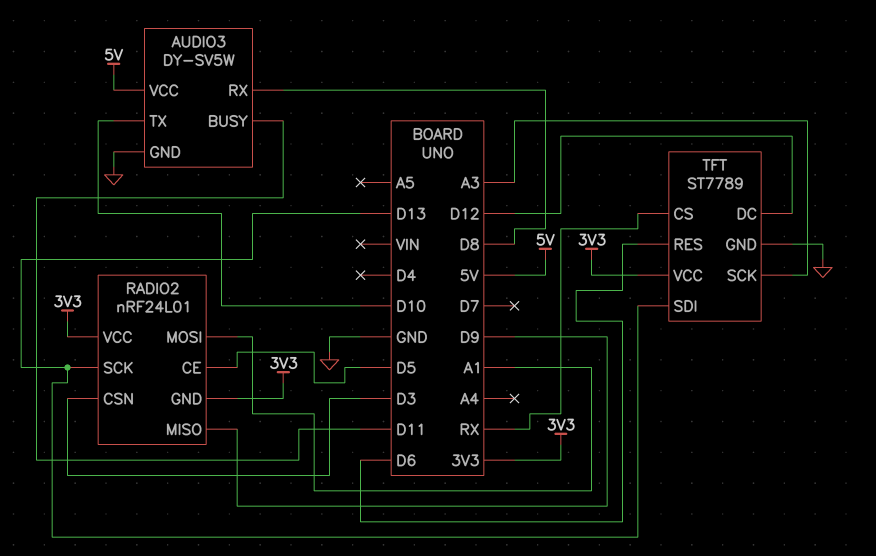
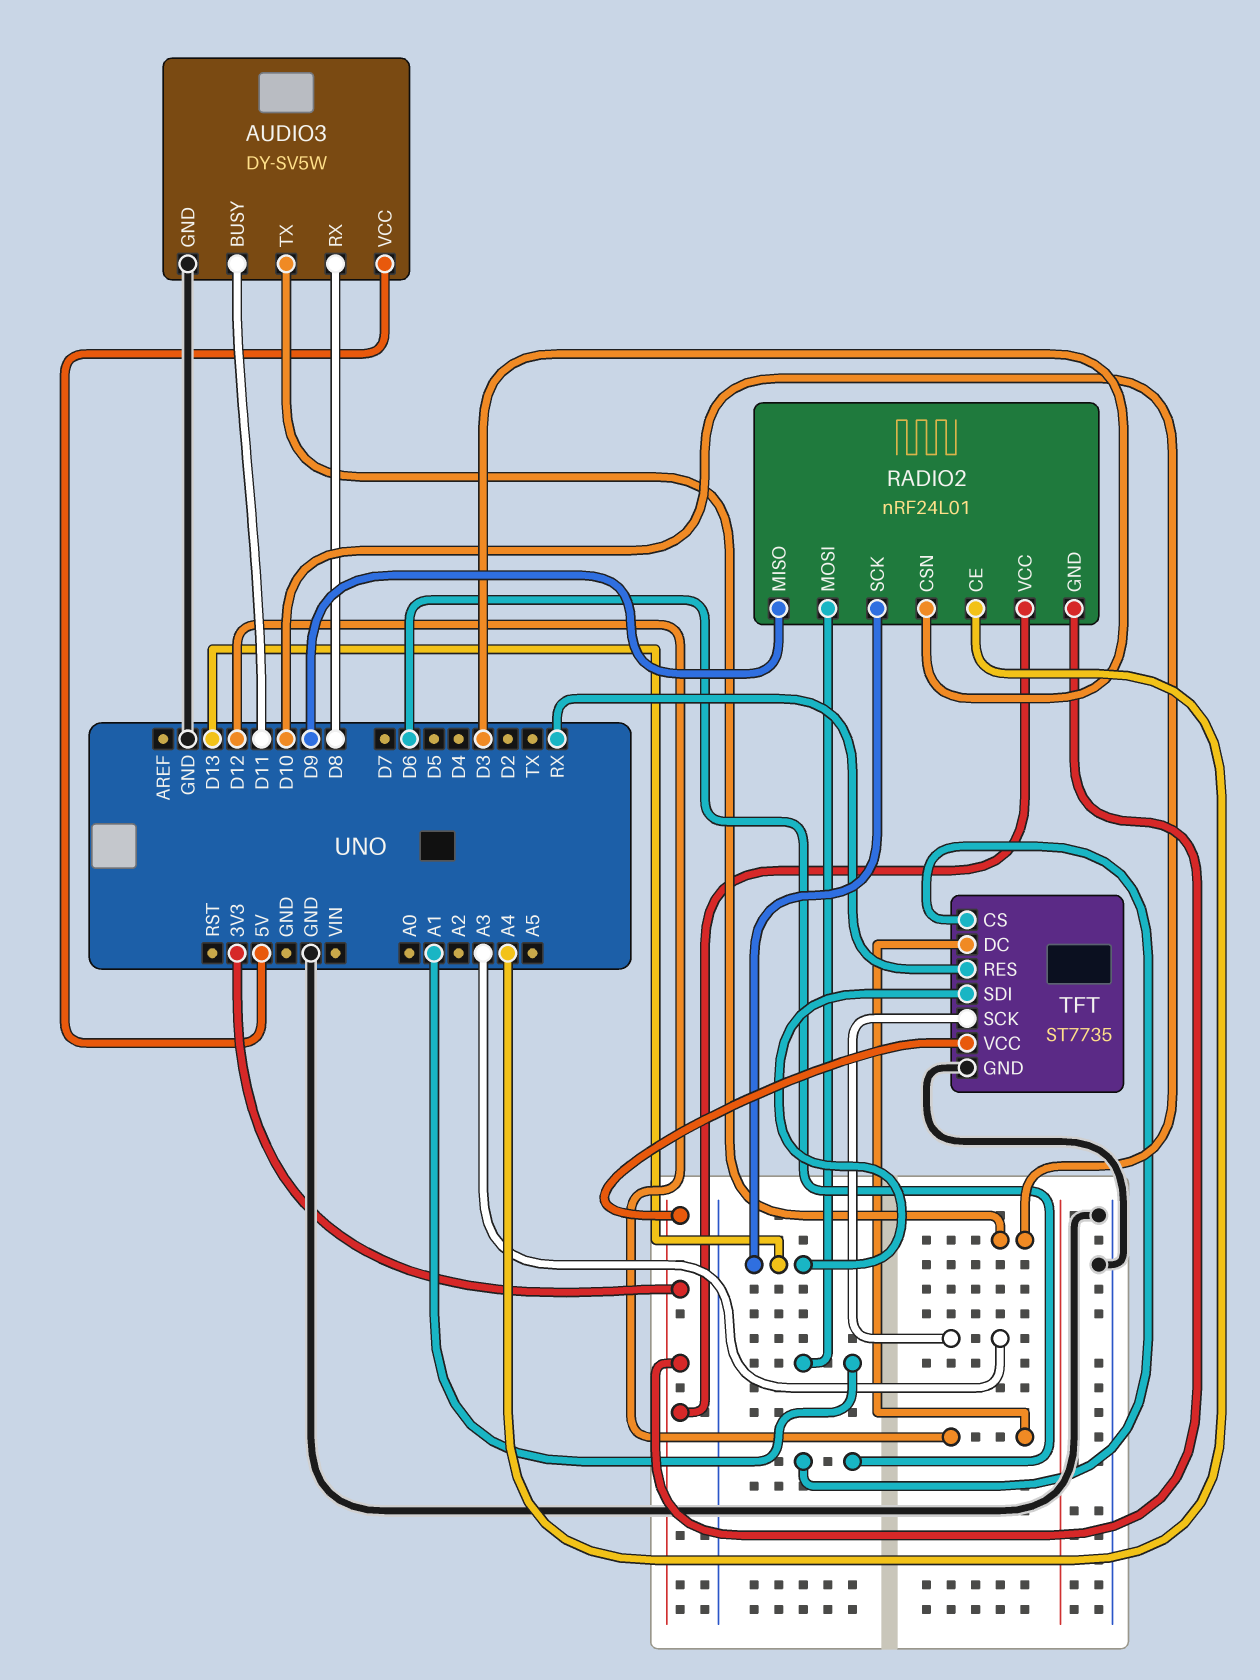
RADIO2 pin CE: D5 -> A4
TFT: ST7789 -> ST7735
TFT pin CS: RX -> D6
TFT pin RES: D6 -> RX

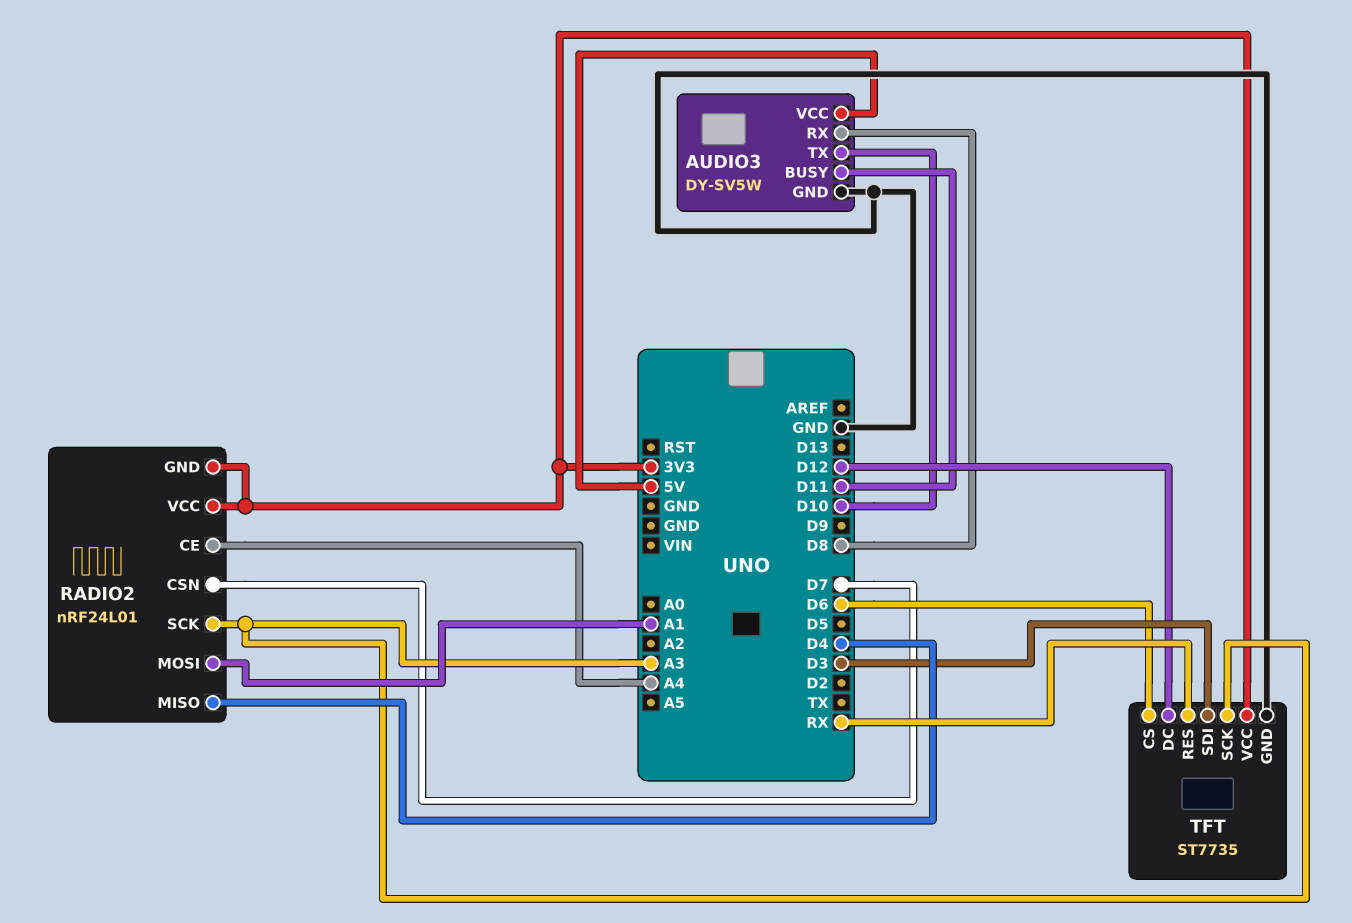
RADIO2 pin CSN: D3 -> D7
RADIO2 pin MISO: D9 -> D4
RADIO2 pin SCK: D13 -> A3
TFT pin SDI: D13 -> D3

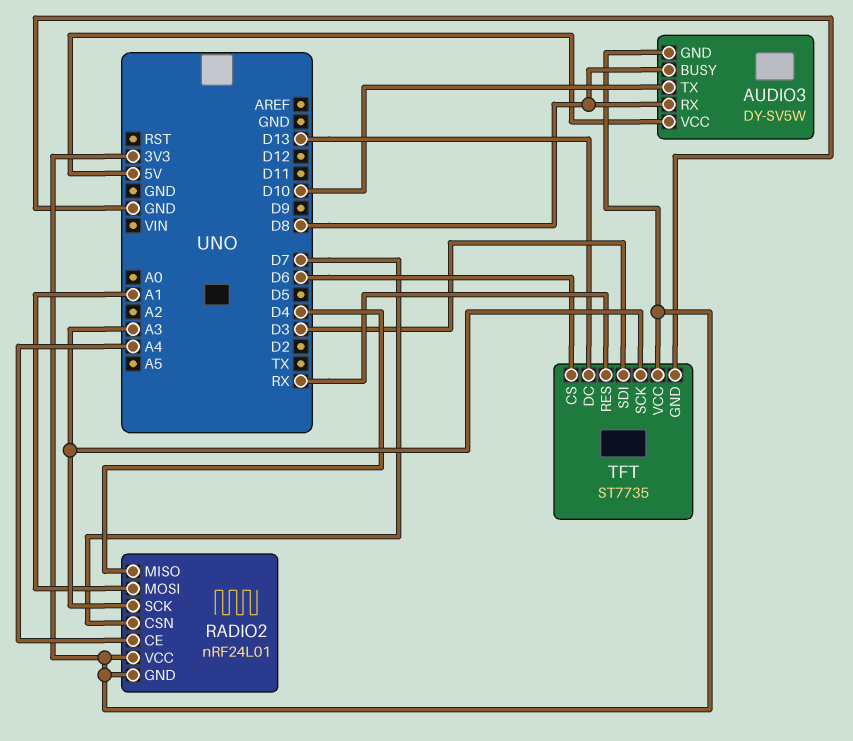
AUDIO3 pin BUSY: D11 -> D8
AUDIO3 pin GND: GND -> 3V3
TFT pin DC: D12 -> D13

